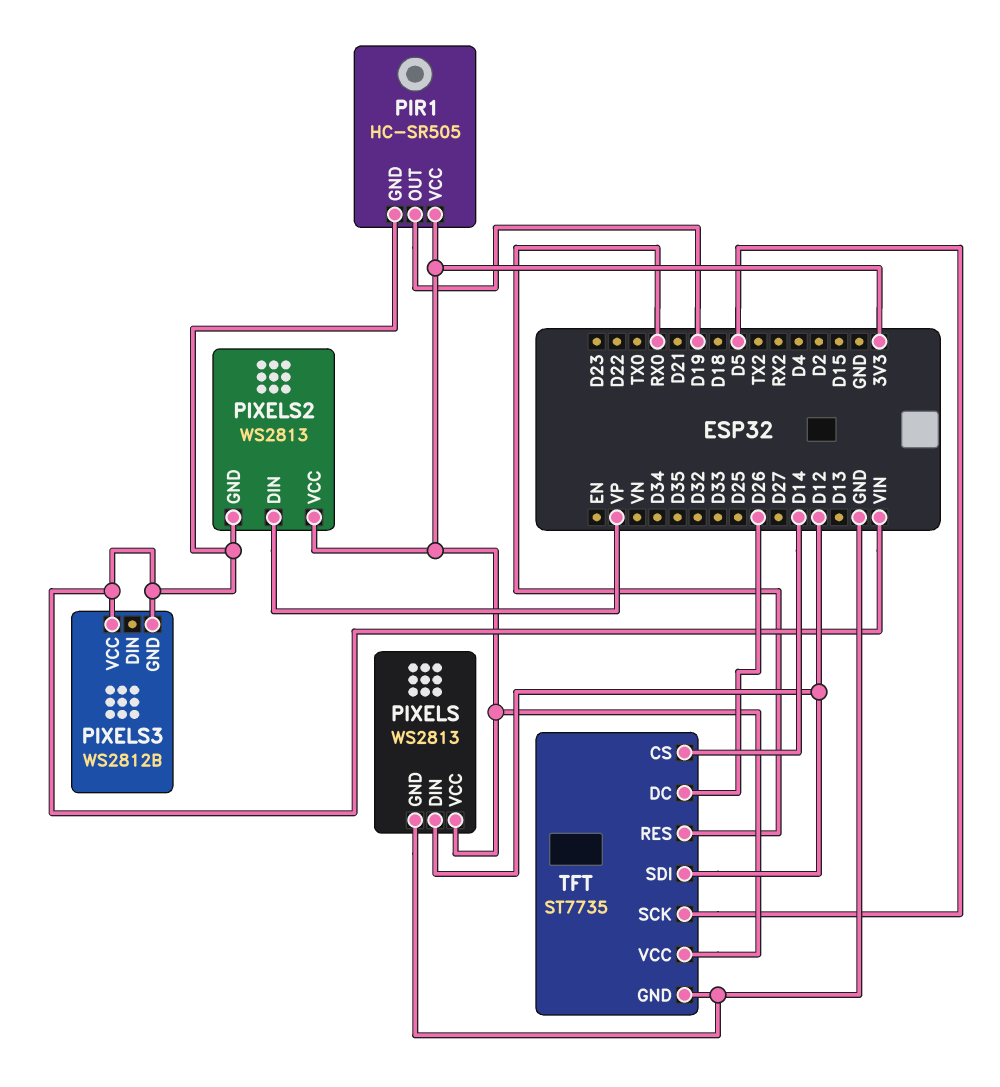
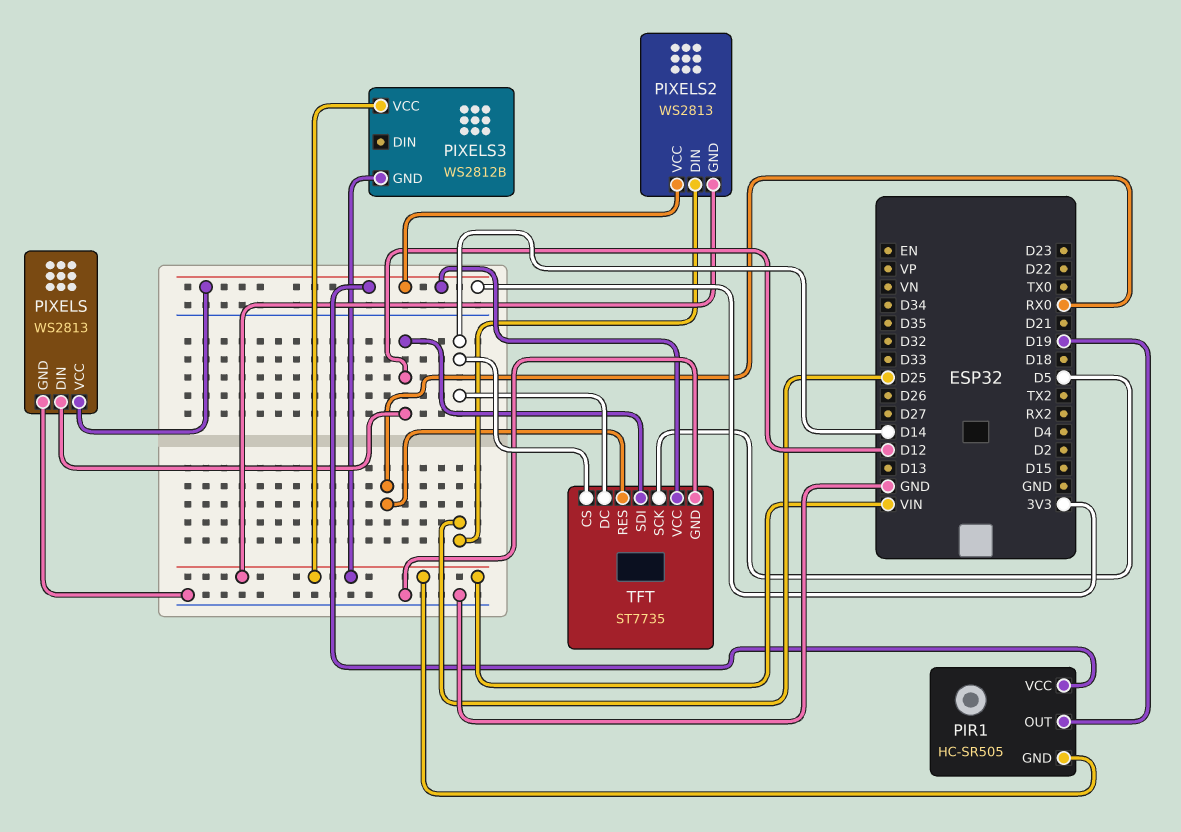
PIXELS2 pin DIN: VP -> D25
TFT pin DC: D26 -> D14

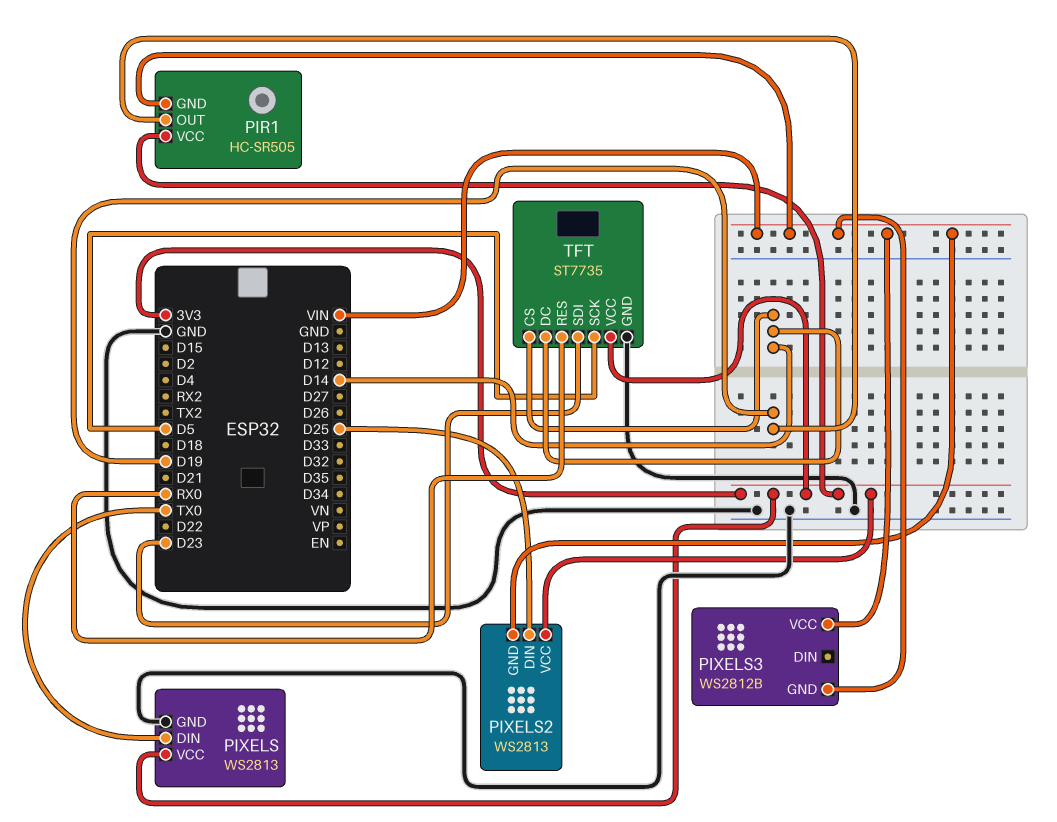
PIXELS pin DIN: D12 -> TX0
TFT pin SDI: D12 -> D23

